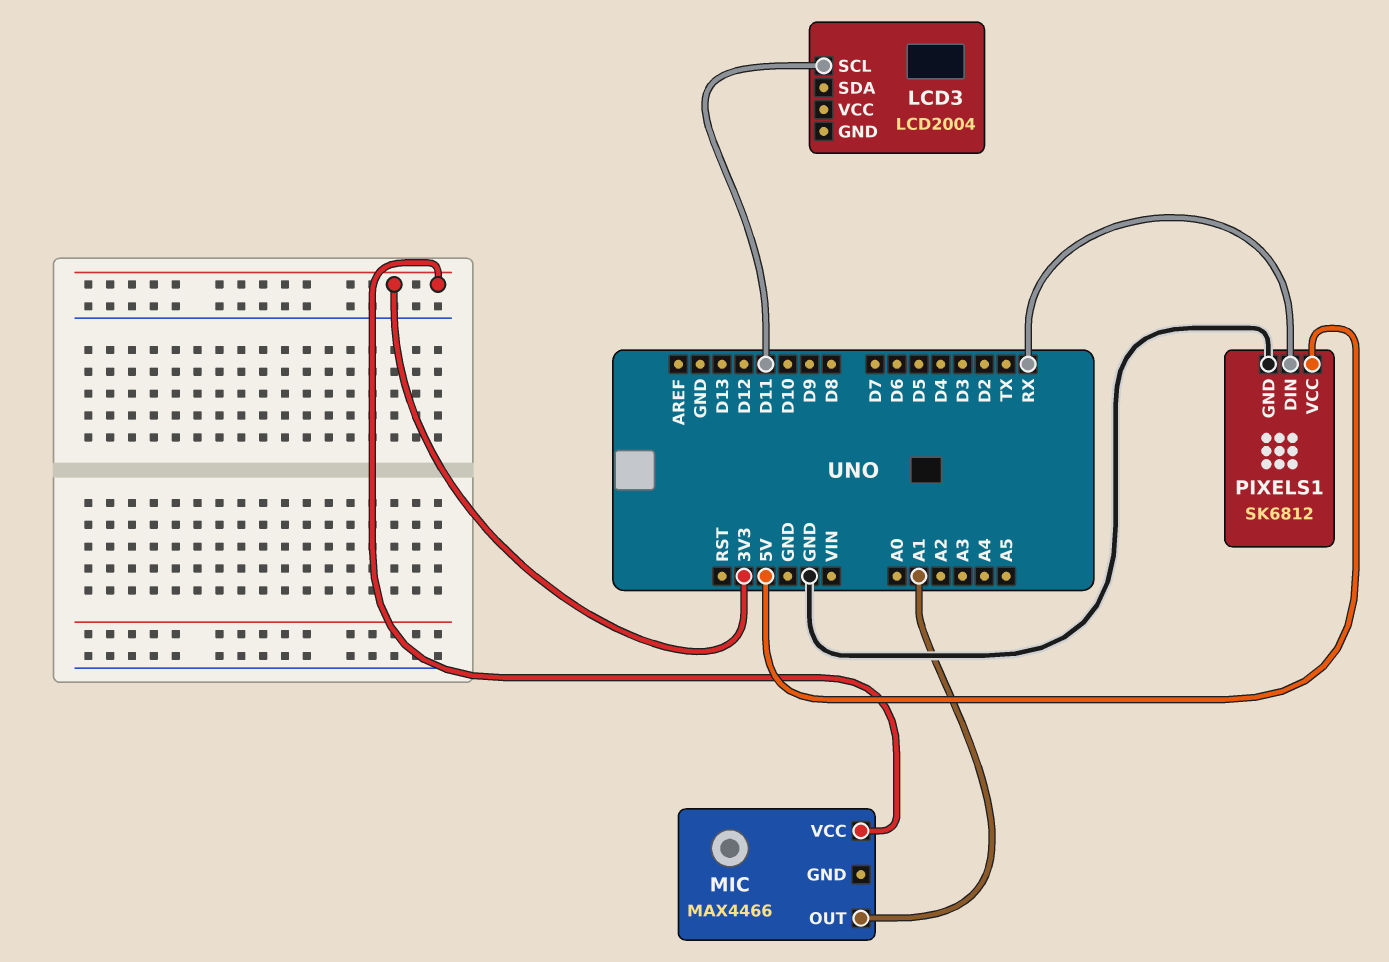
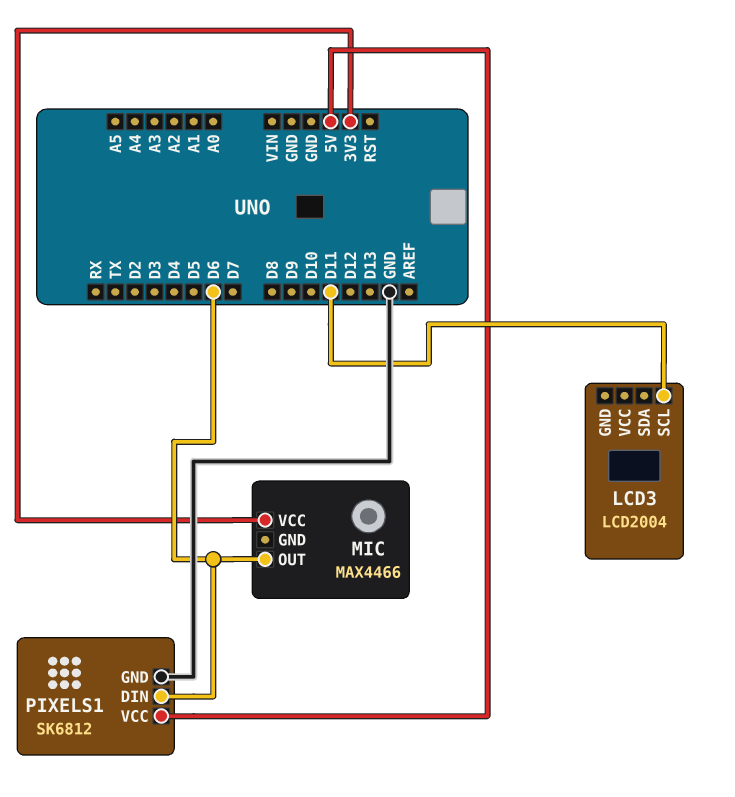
MIC pin OUT: A1 -> D6
PIXELS1 pin DIN: RX -> D6

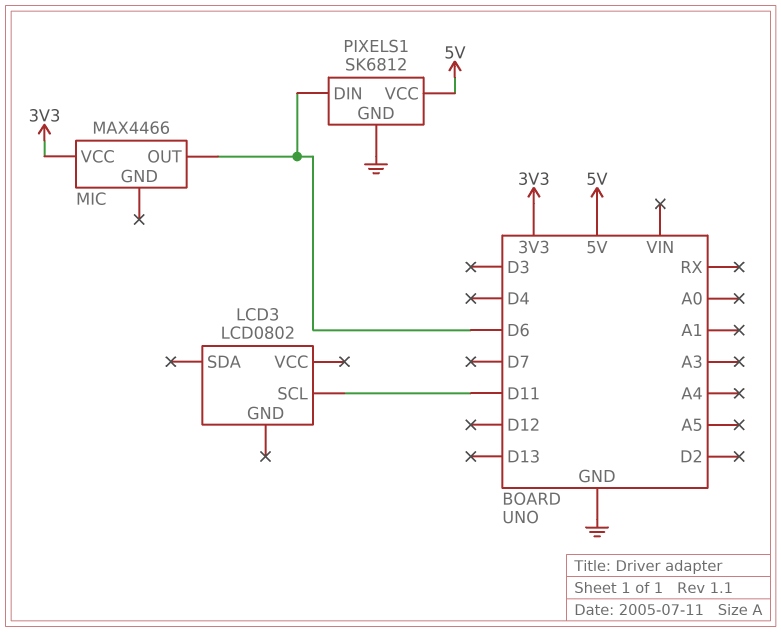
LCD3: LCD2004 -> LCD0802

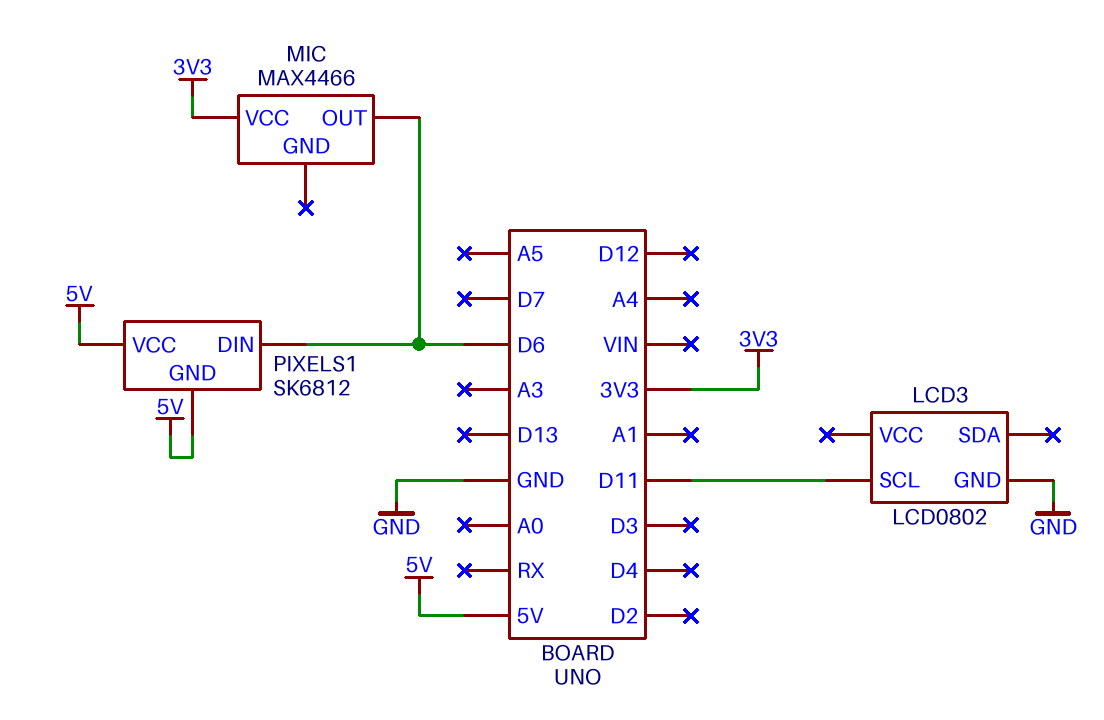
LCD3 pin GND: none -> GND
PIXELS1 pin GND: GND -> 5V

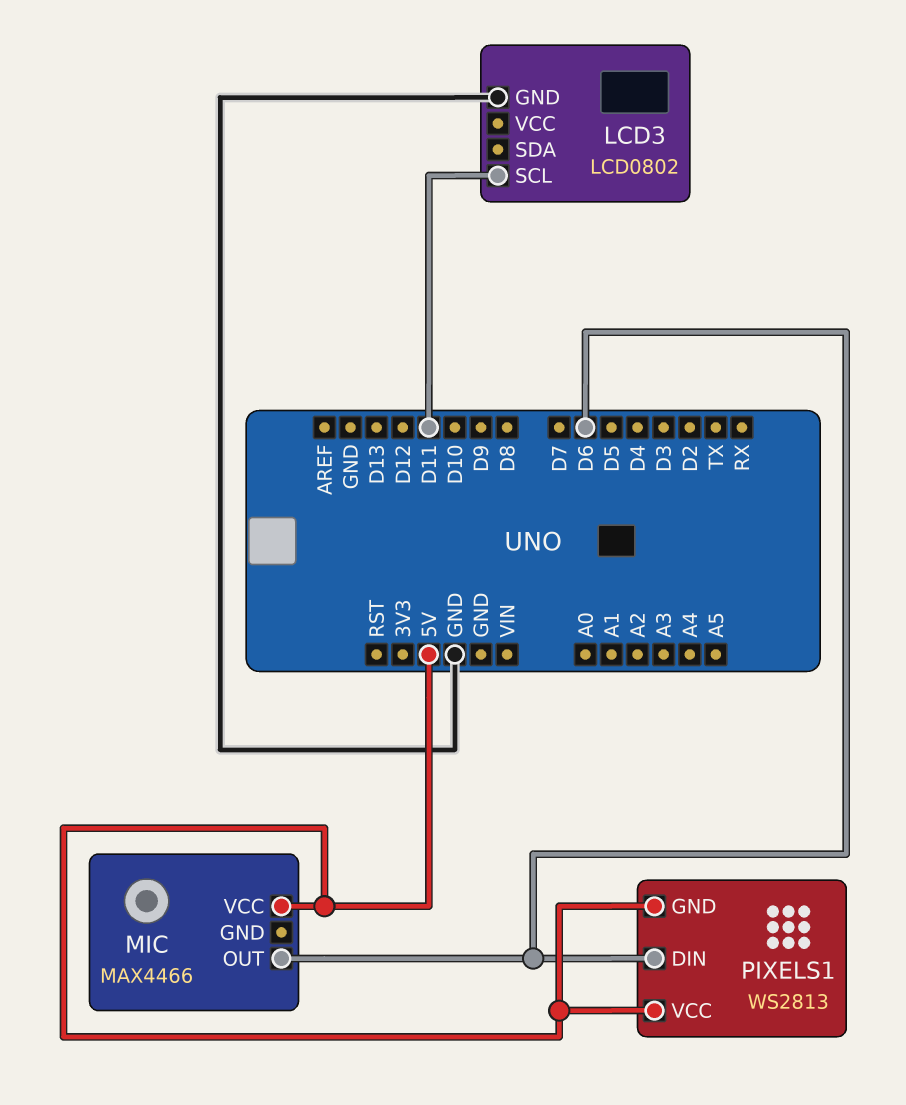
MIC pin VCC: 3V3 -> 5V
PIXELS1: SK6812 -> WS2813

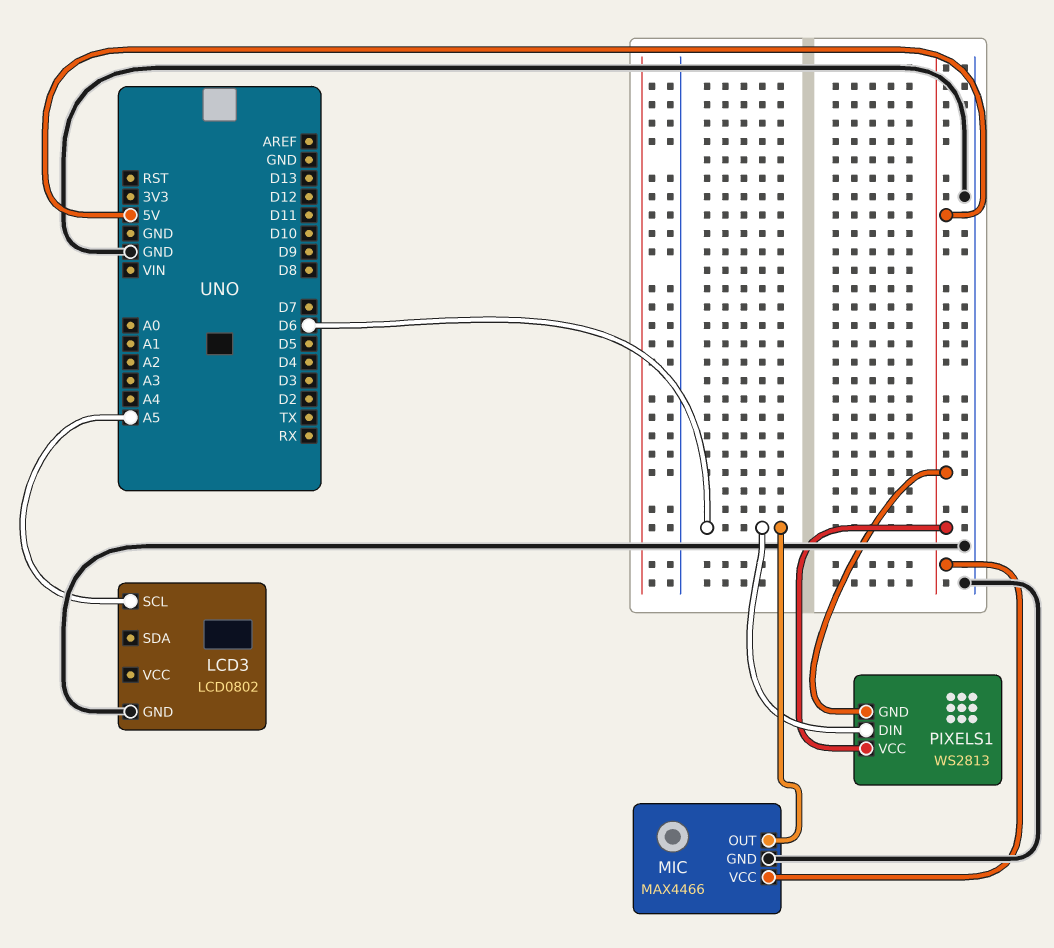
LCD3 pin SCL: D11 -> A5
MIC pin GND: none -> GND

